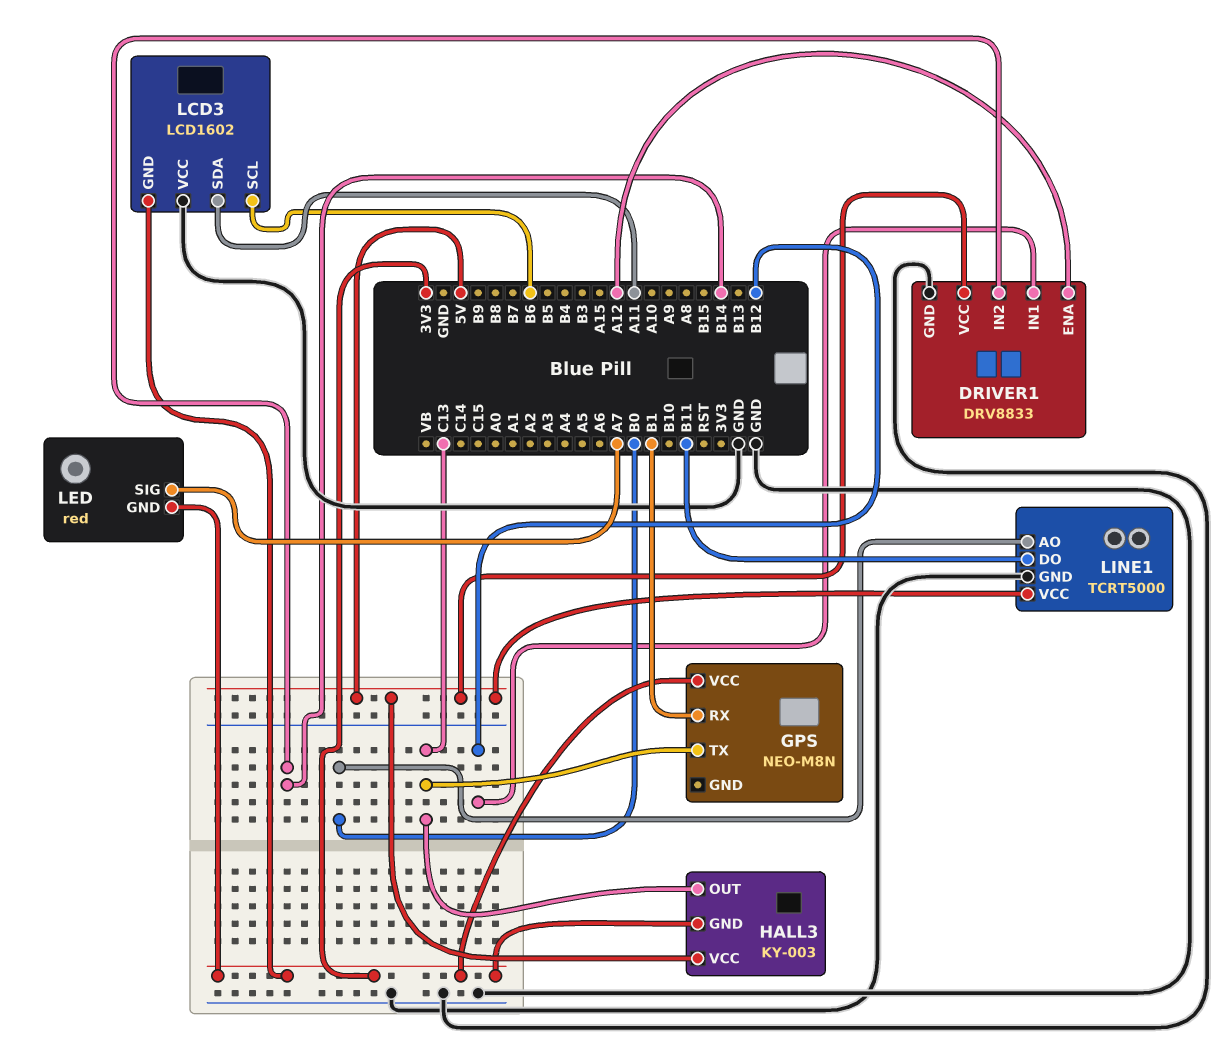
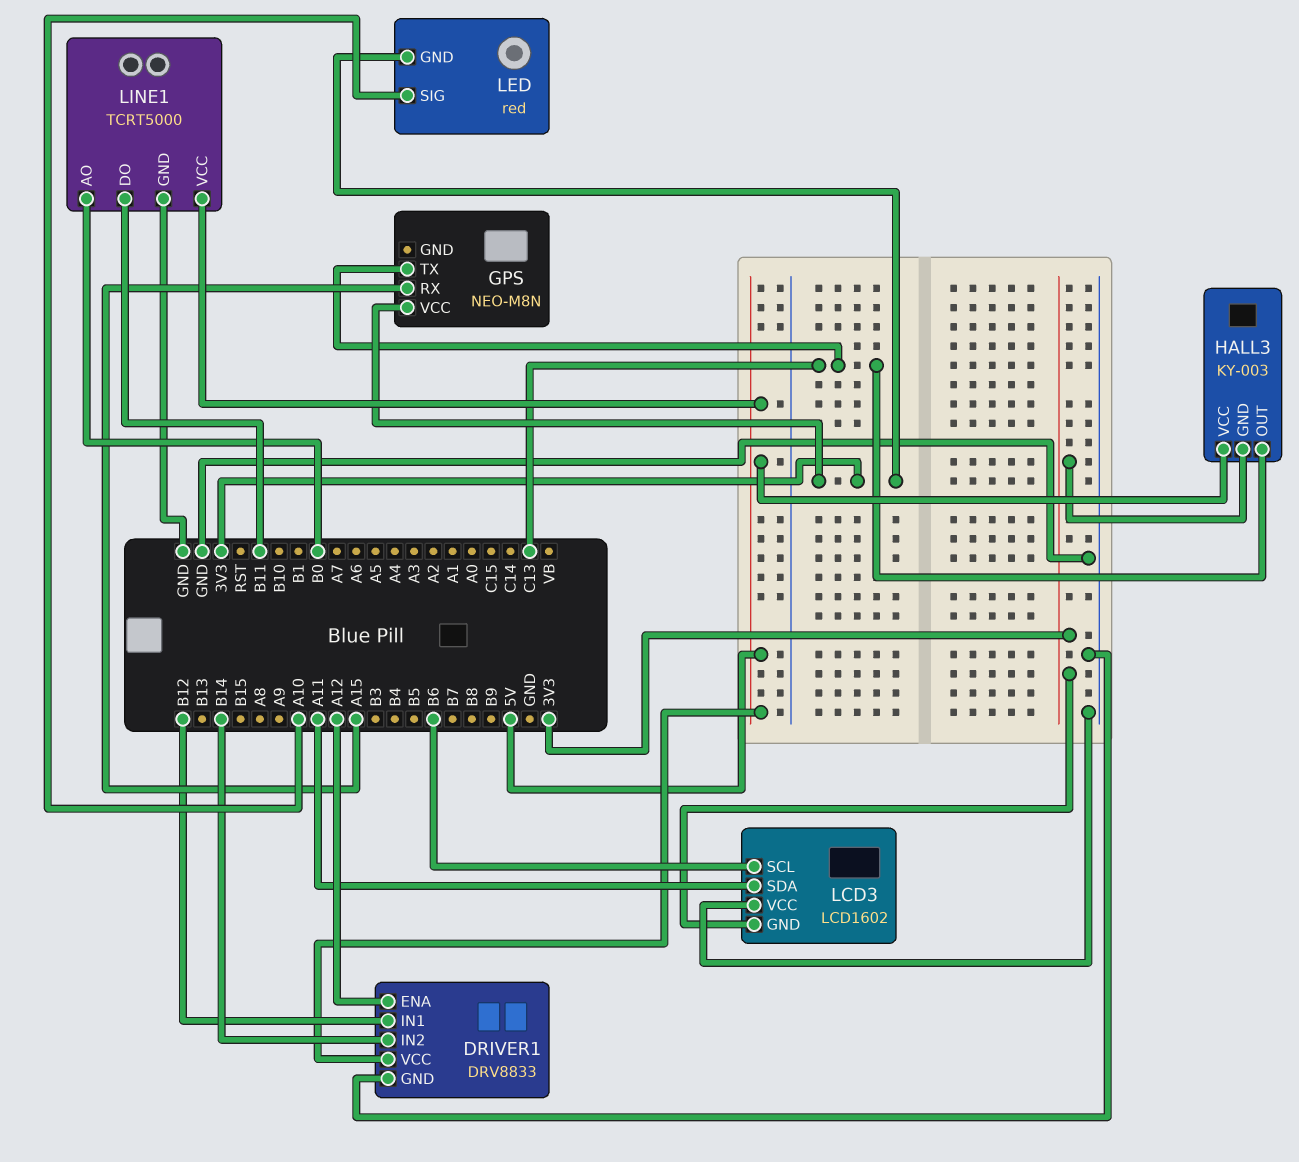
GPS pin RX: B1 -> A15
LED pin SIG: A7 -> A10

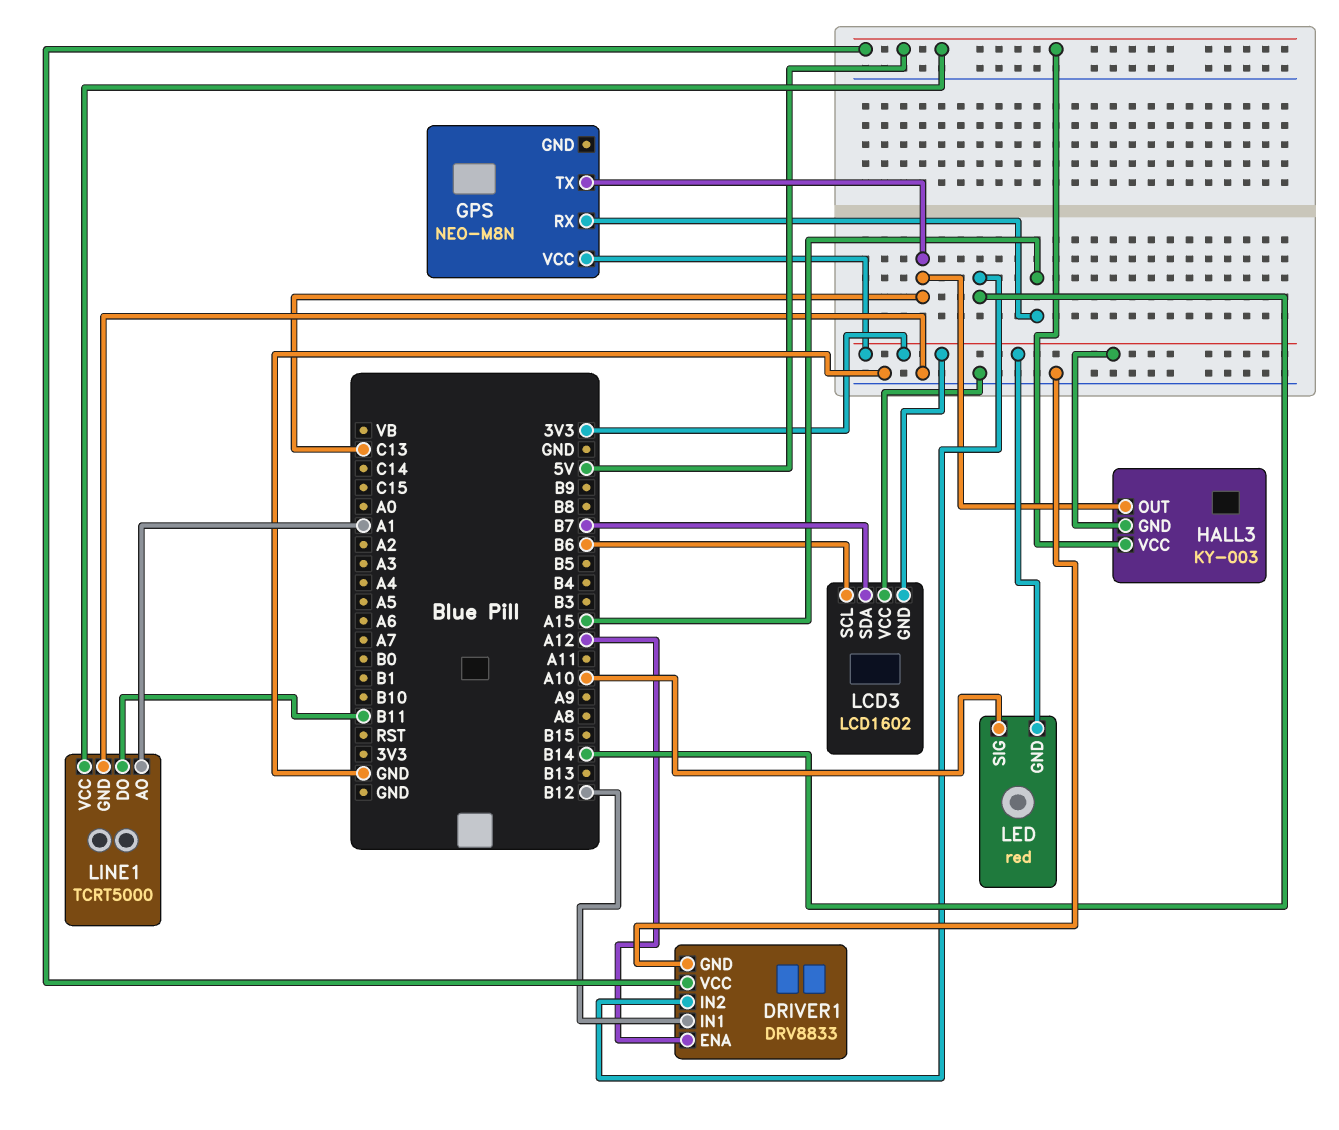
LCD3 pin SDA: A11 -> B7
LINE1 pin AO: B0 -> A1

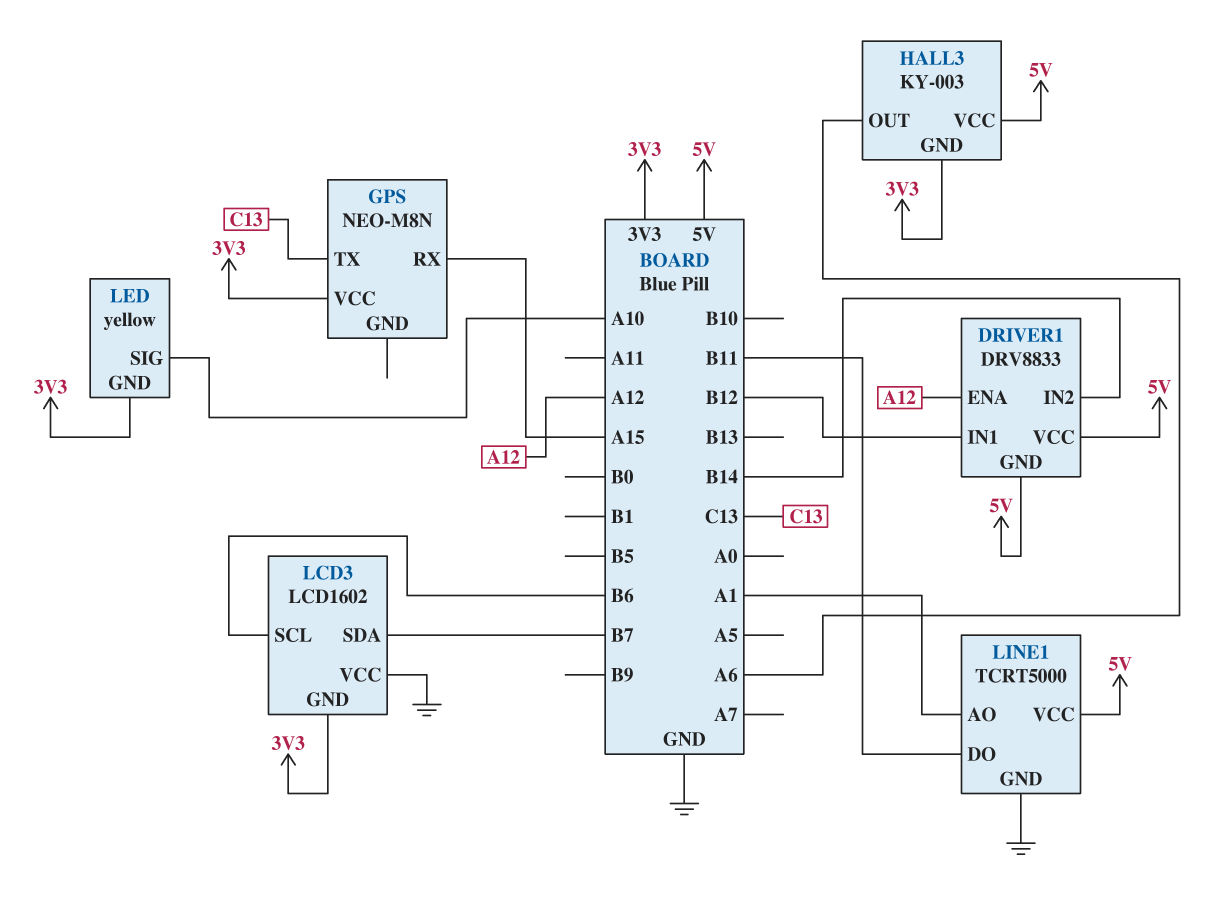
DRIVER1 pin GND: GND -> 5V
HALL3 pin OUT: C13 -> A6
LED: red -> yellow

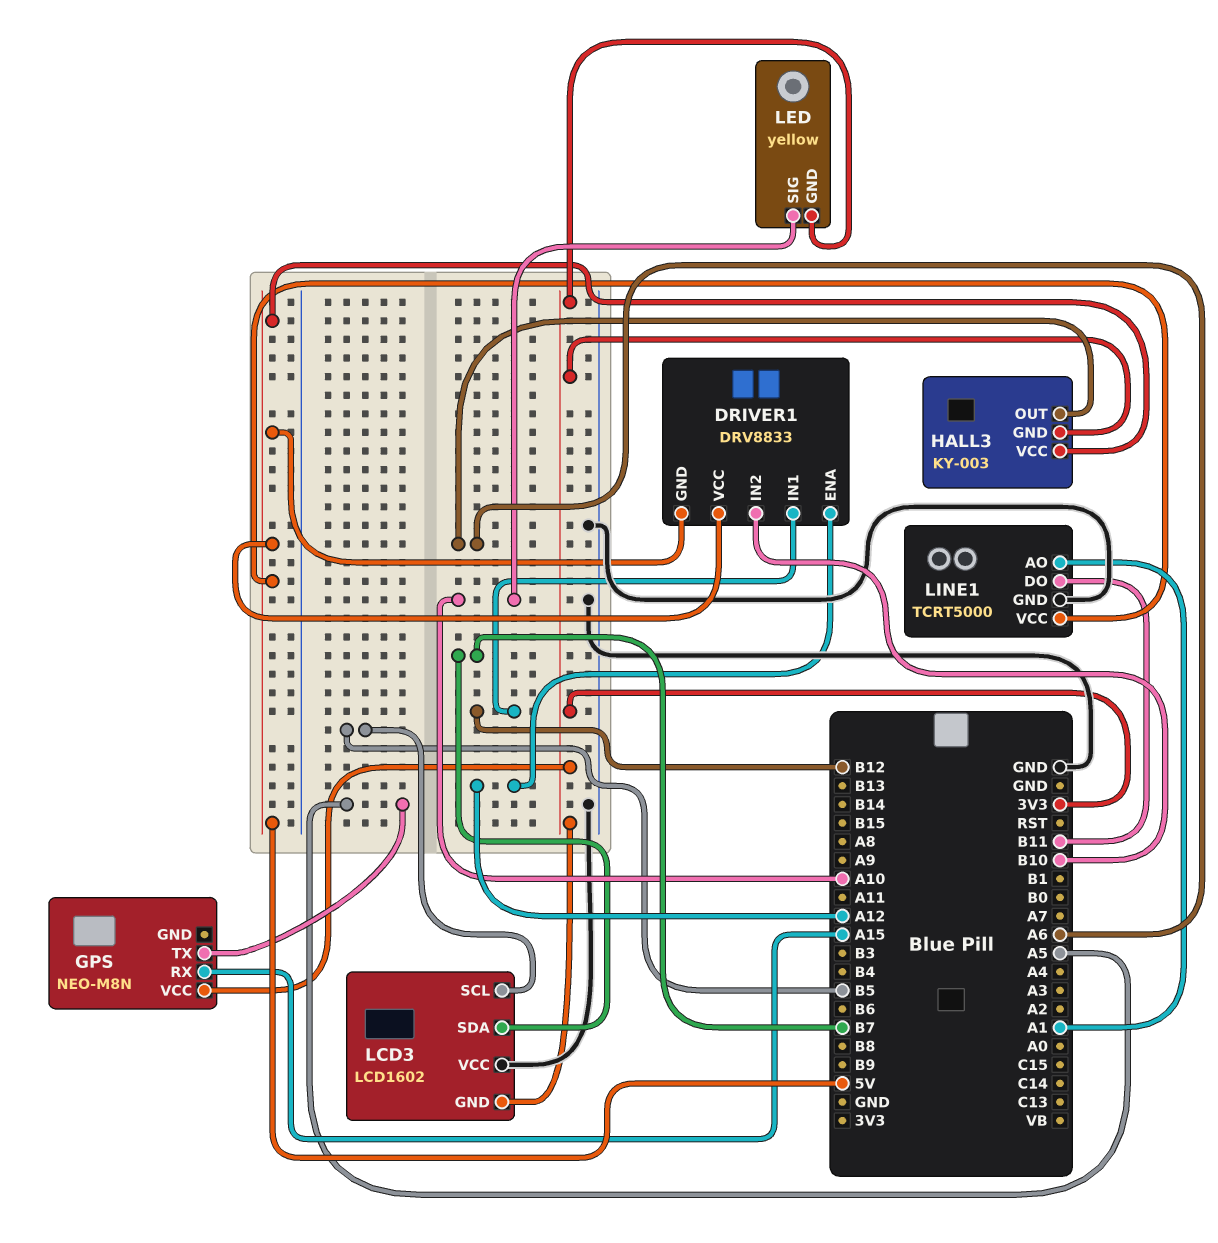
DRIVER1 pin IN2: B14 -> B10
GPS pin TX: C13 -> A5
LCD3 pin SCL: B6 -> B5

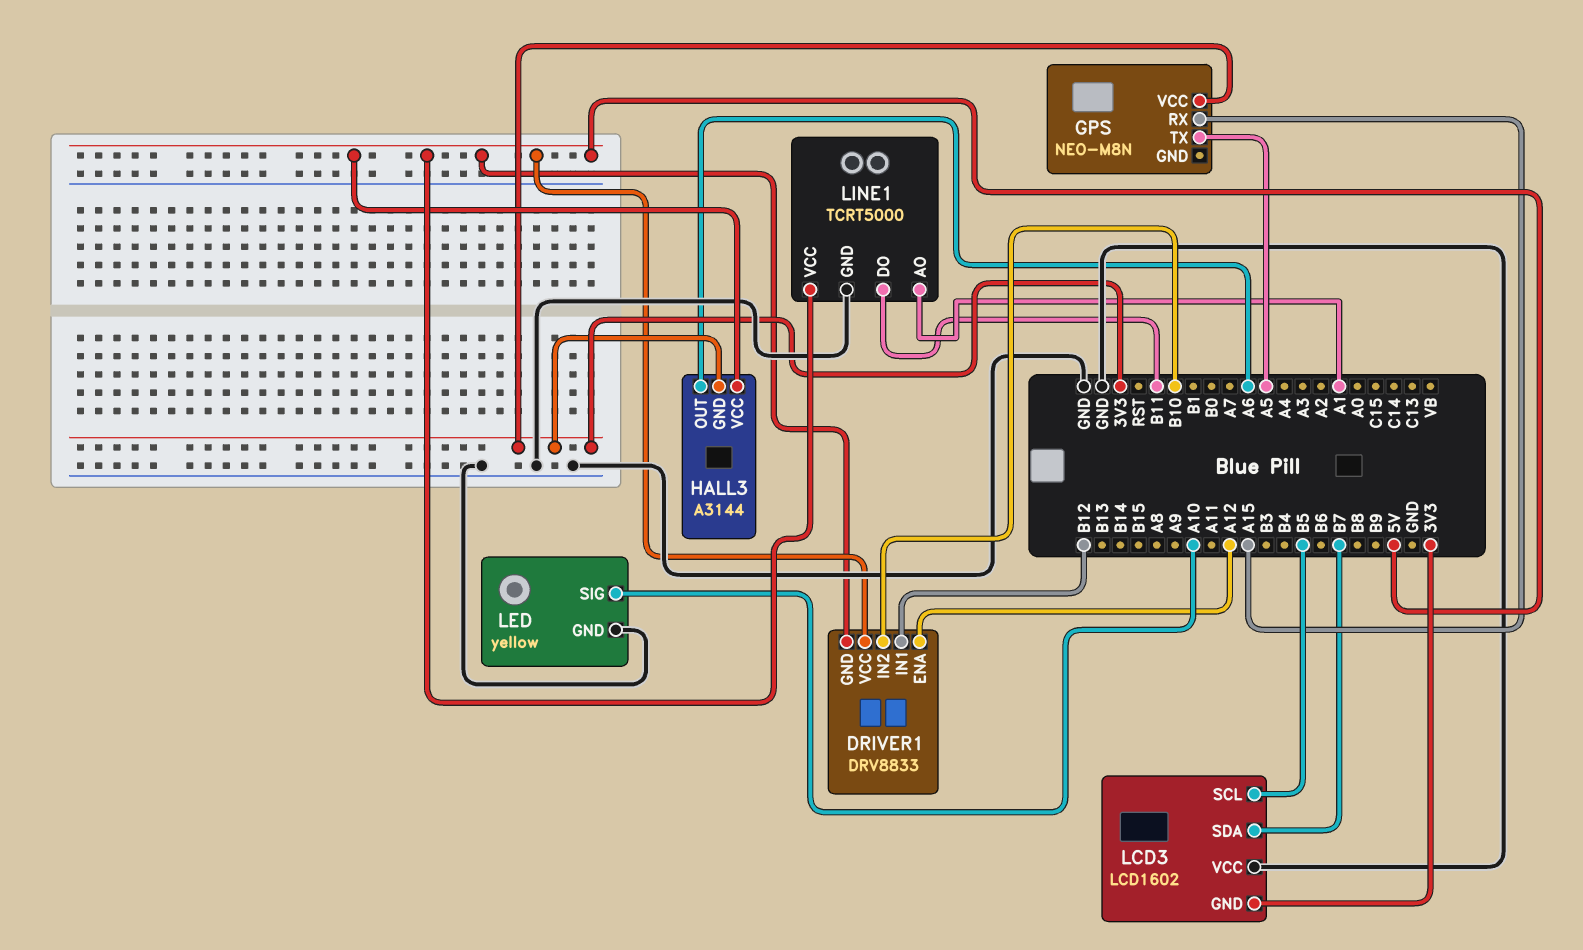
HALL3: KY-003 -> A3144
LED pin GND: 3V3 -> GND

